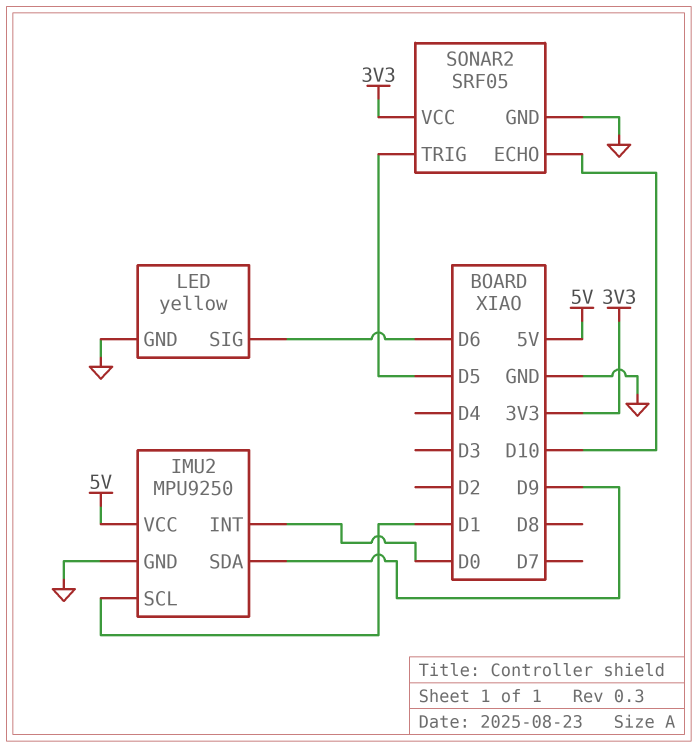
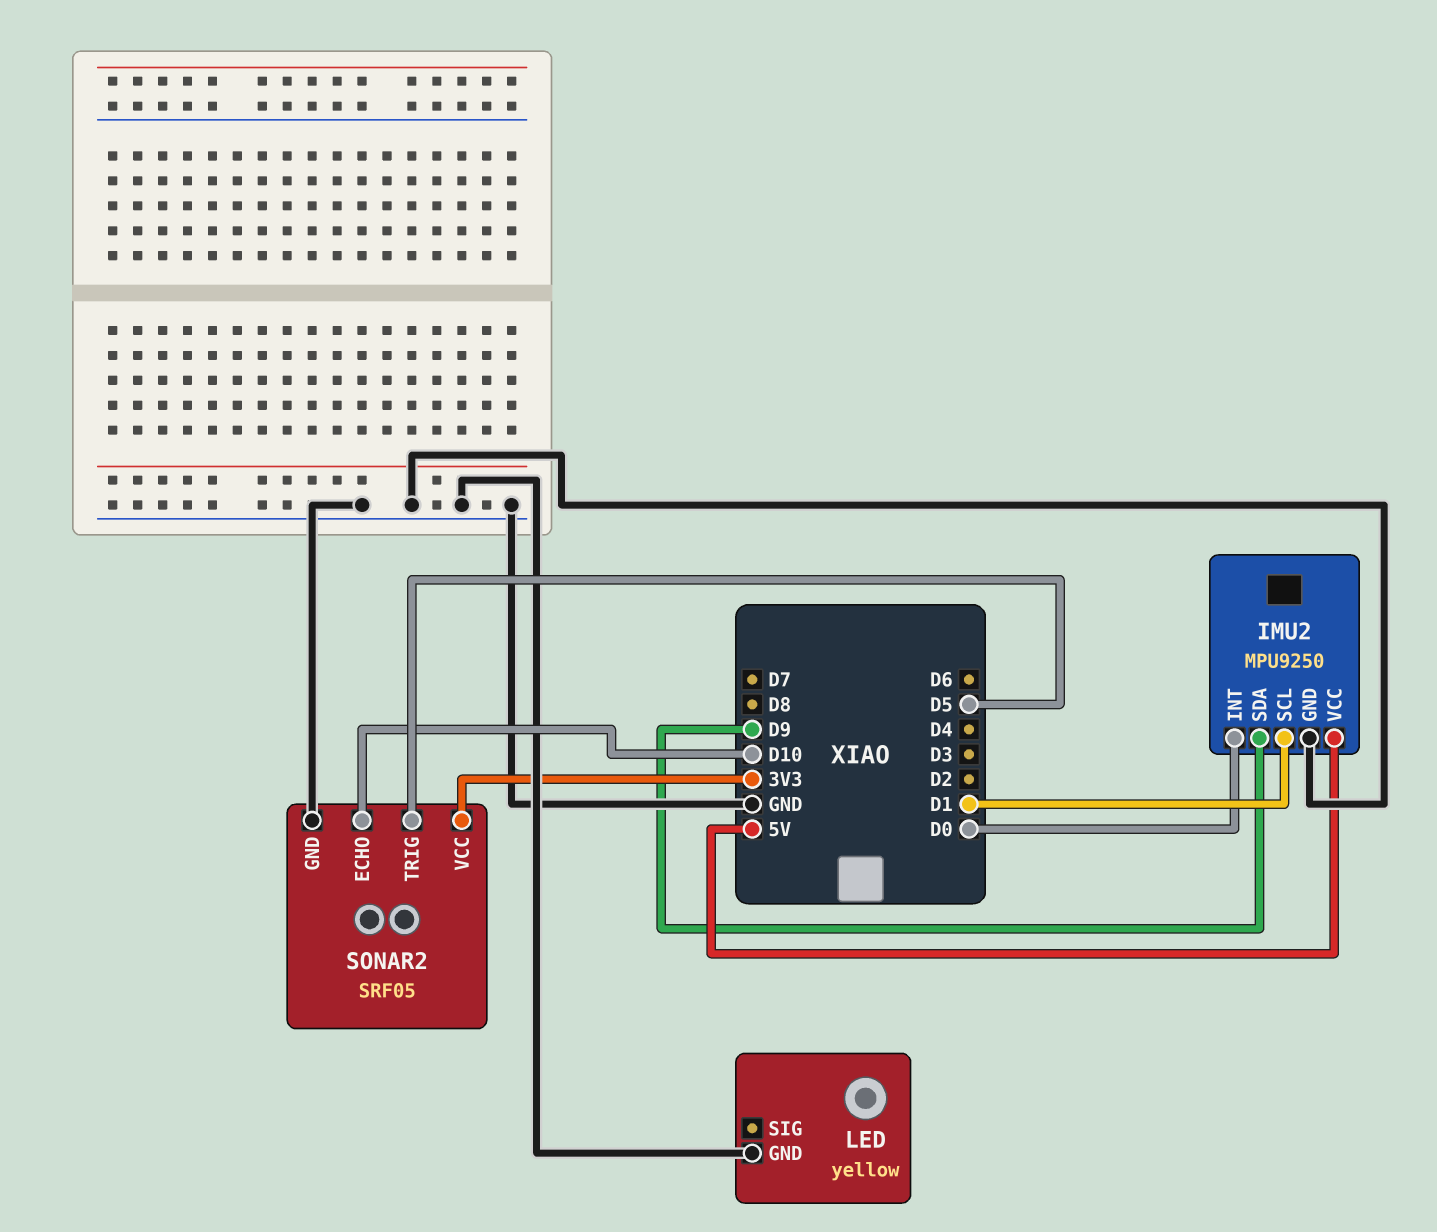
LED pin SIG: D6 -> none

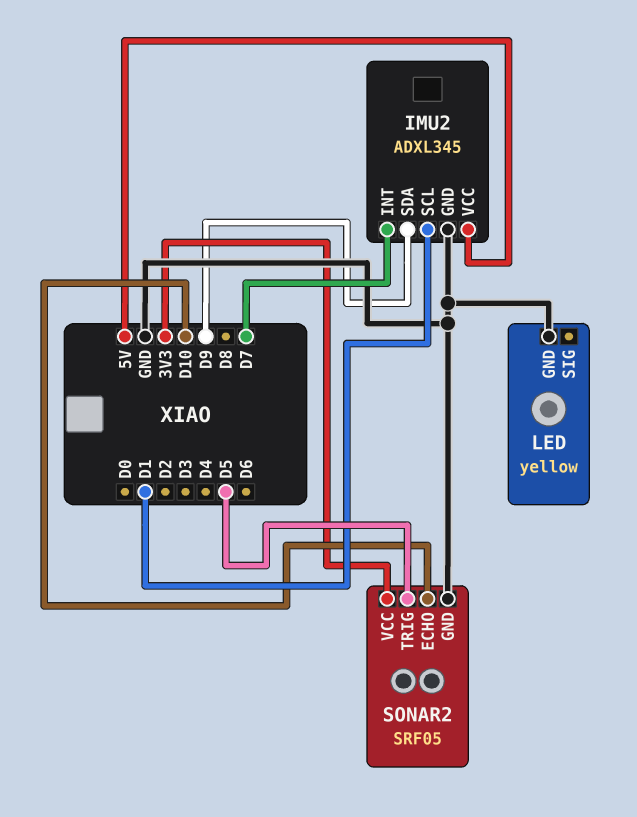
IMU2: MPU9250 -> ADXL345
IMU2 pin INT: D0 -> D7

